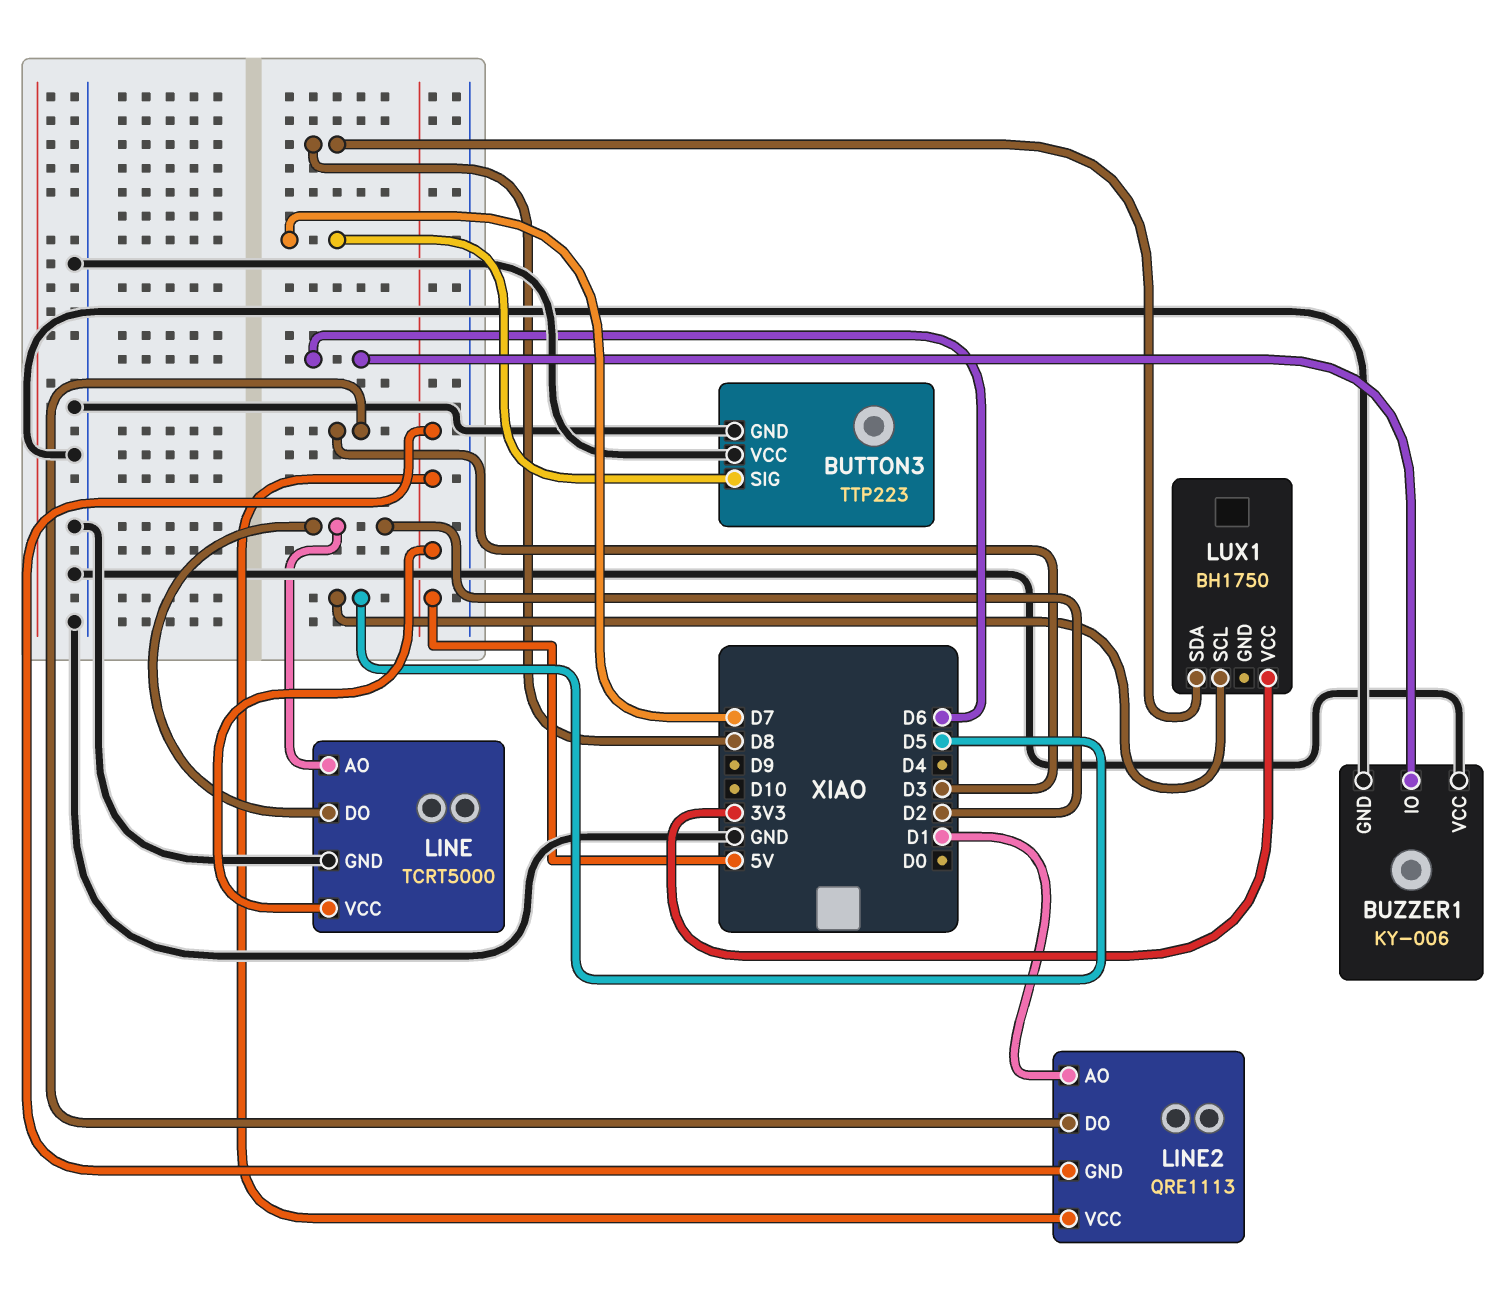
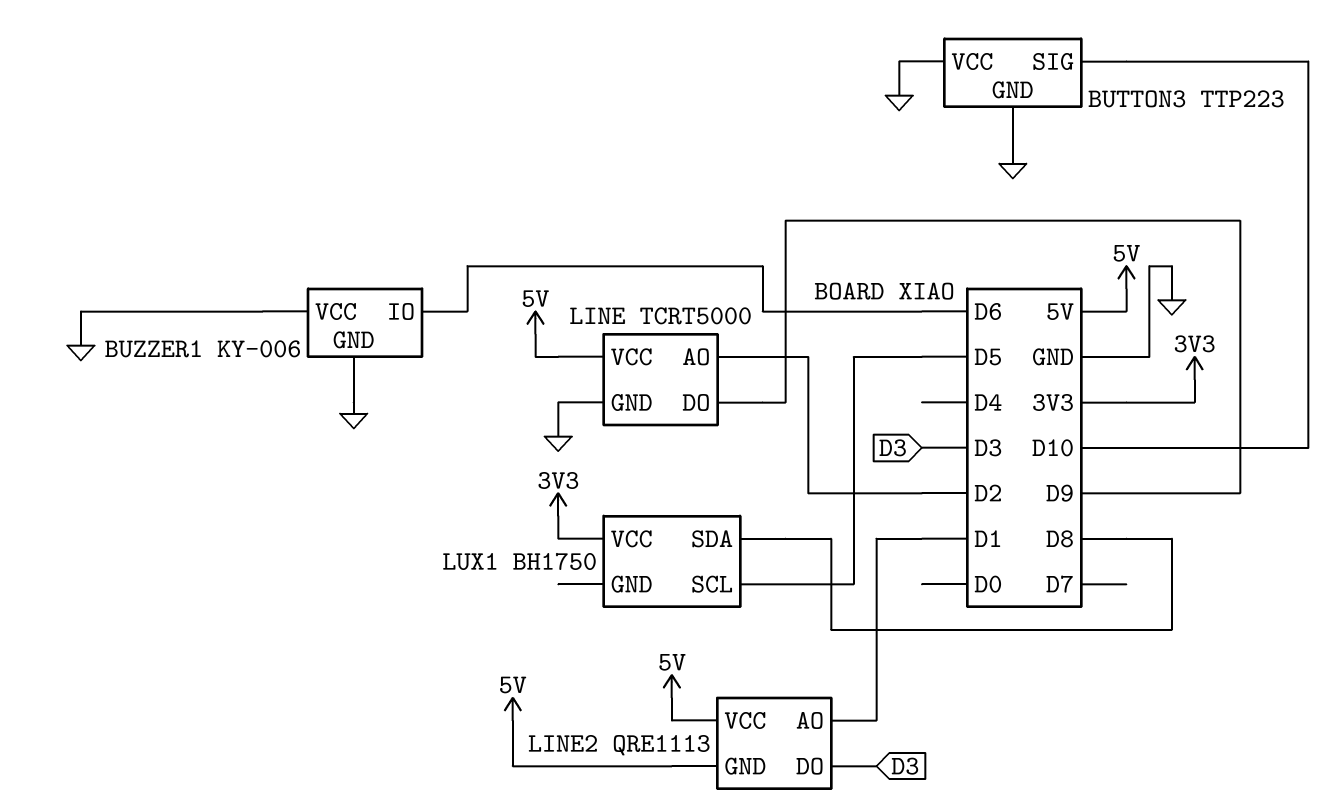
BUTTON3 pin SIG: D7 -> D10
LINE pin DO: D2 -> D9

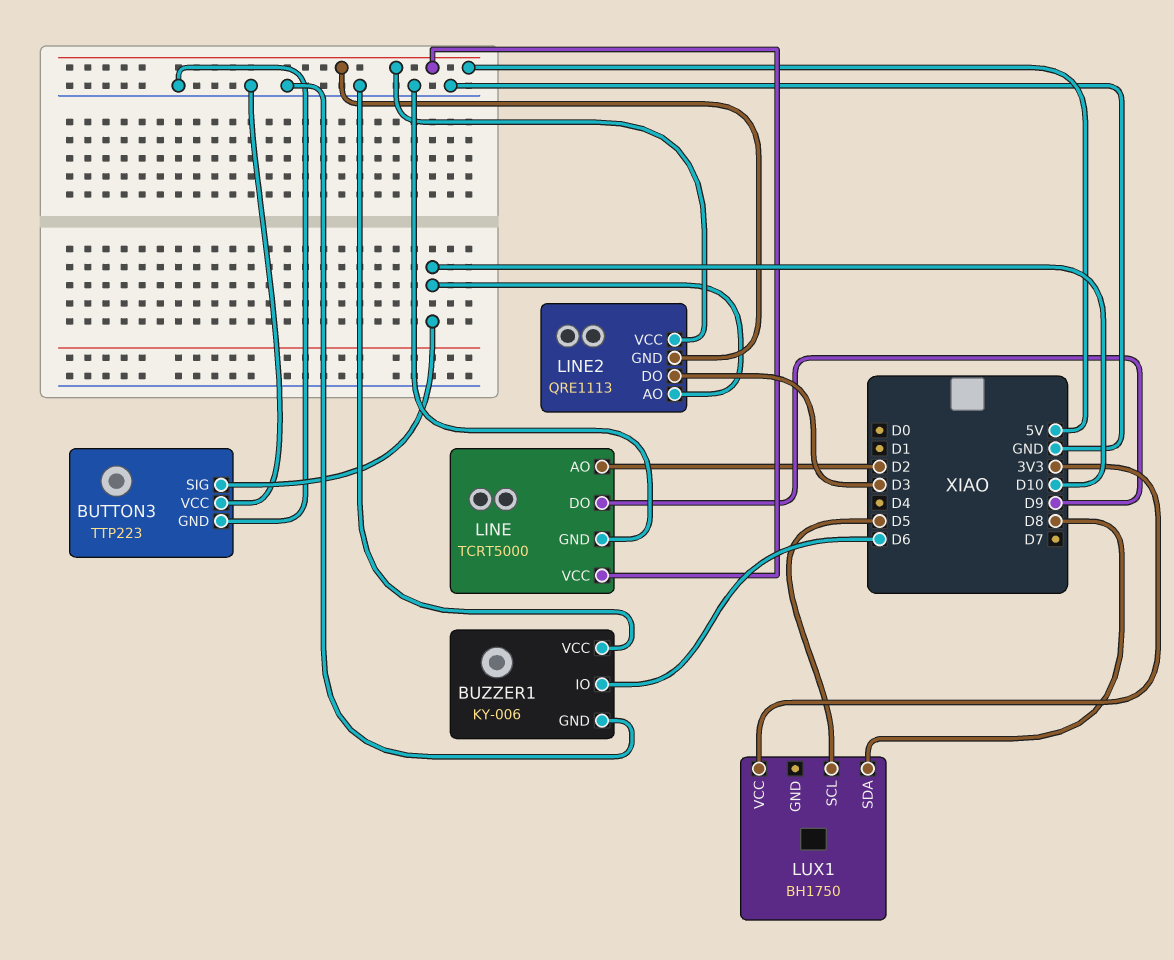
LINE2 pin AO: D1 -> D10

